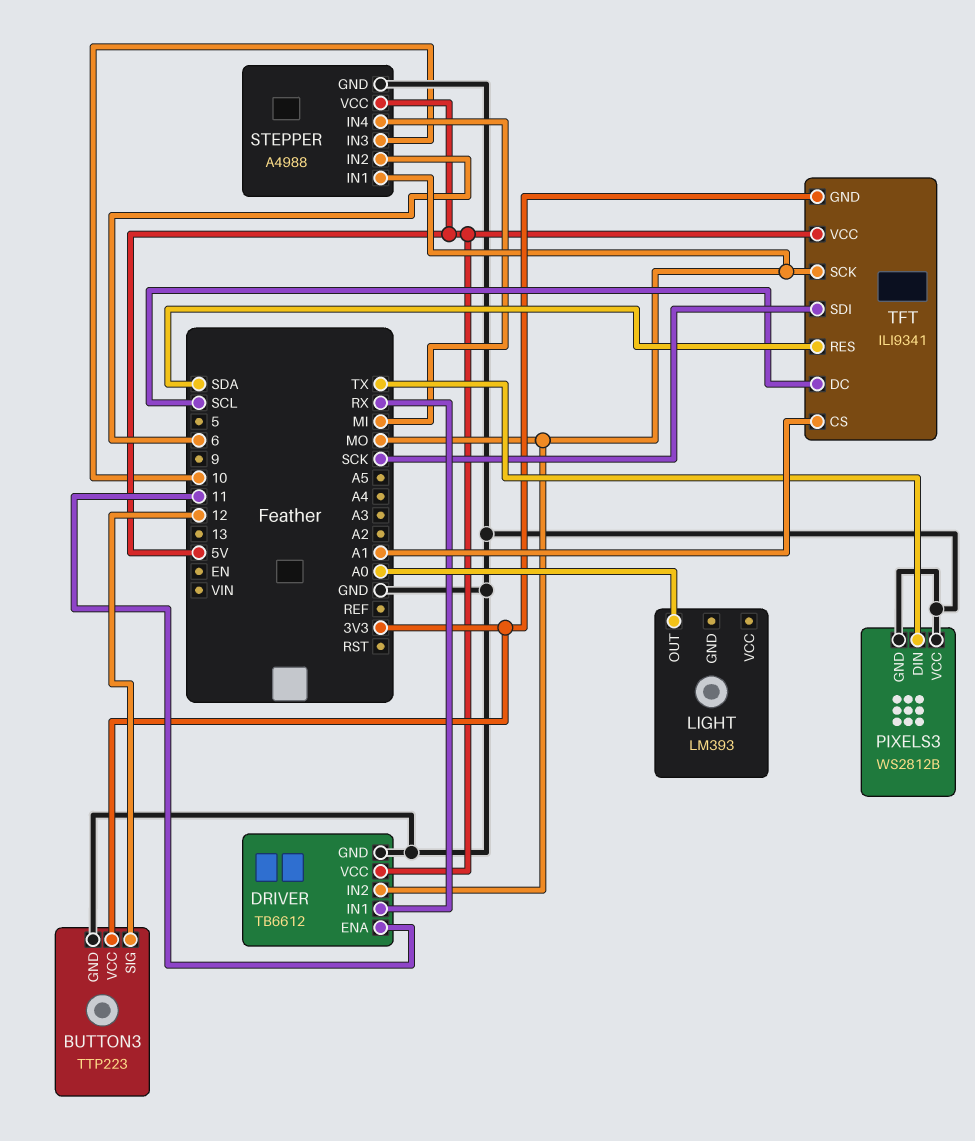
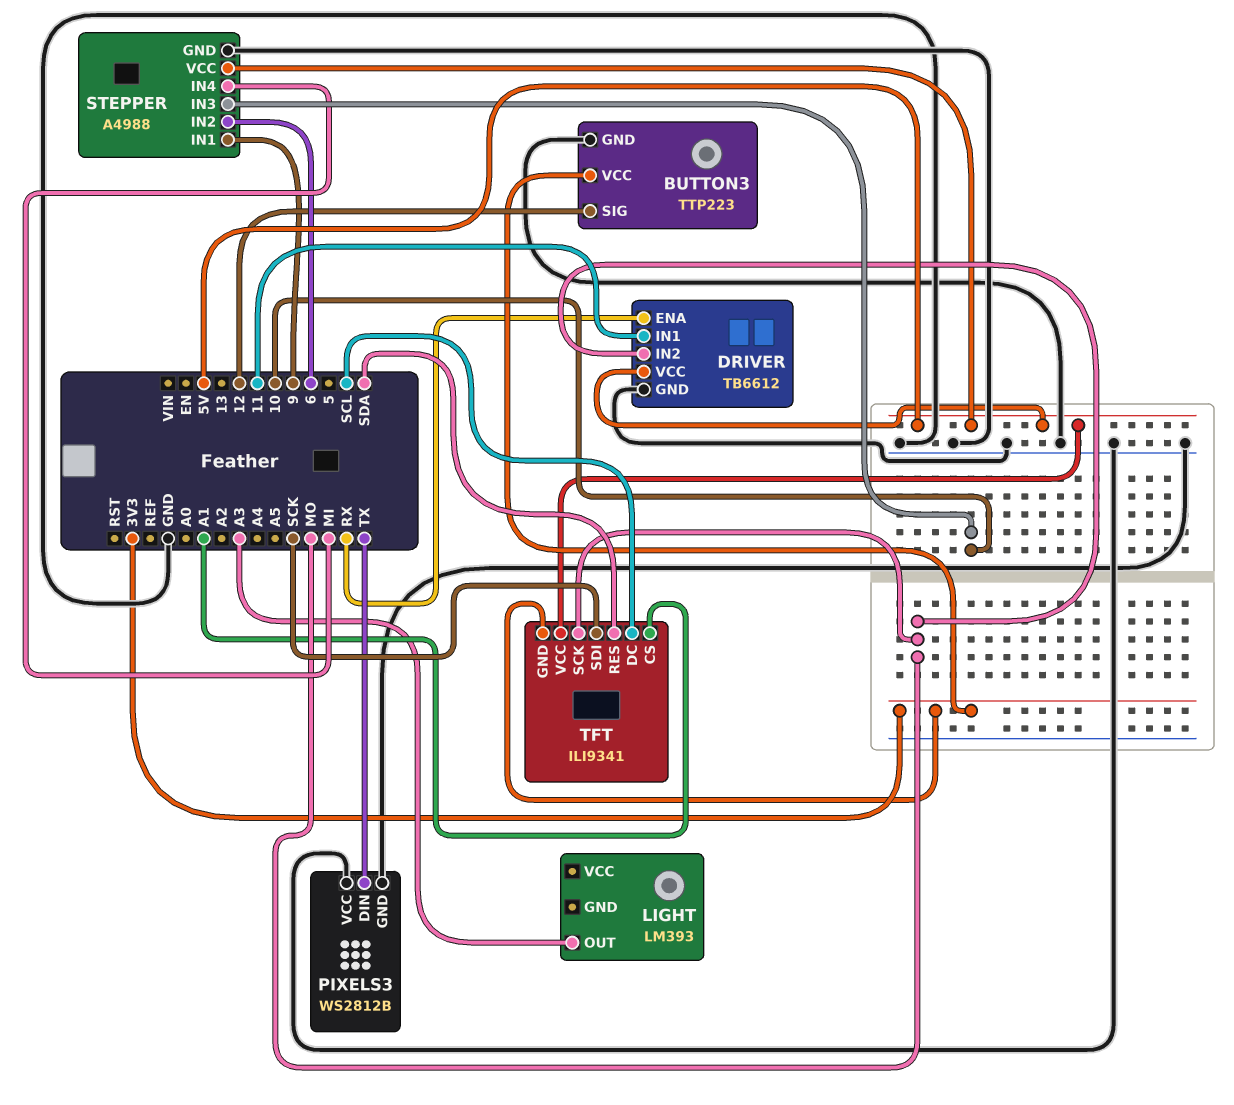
DRIVER pin ENA: 11 -> RX
DRIVER pin IN1: RX -> 11
LIGHT pin OUT: A0 -> A3
STEPPER pin IN1: MO -> 9

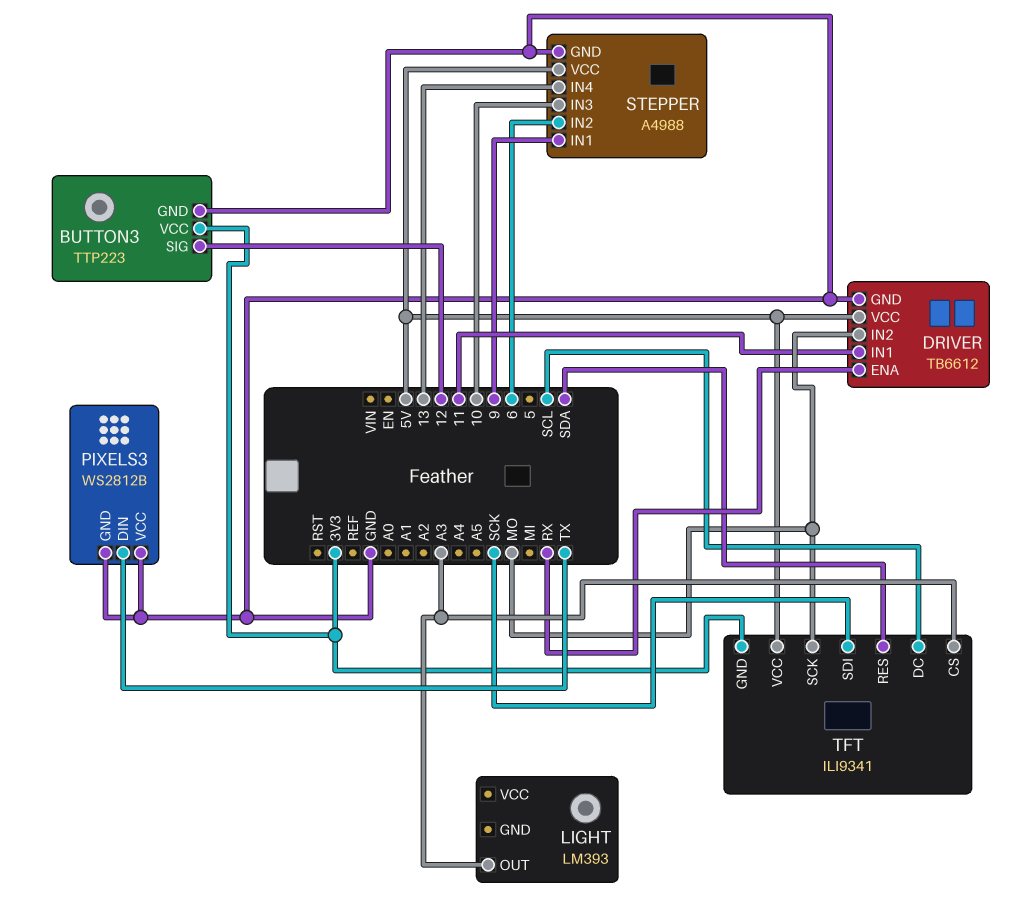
STEPPER pin IN4: MI -> 13
TFT pin CS: A1 -> A3

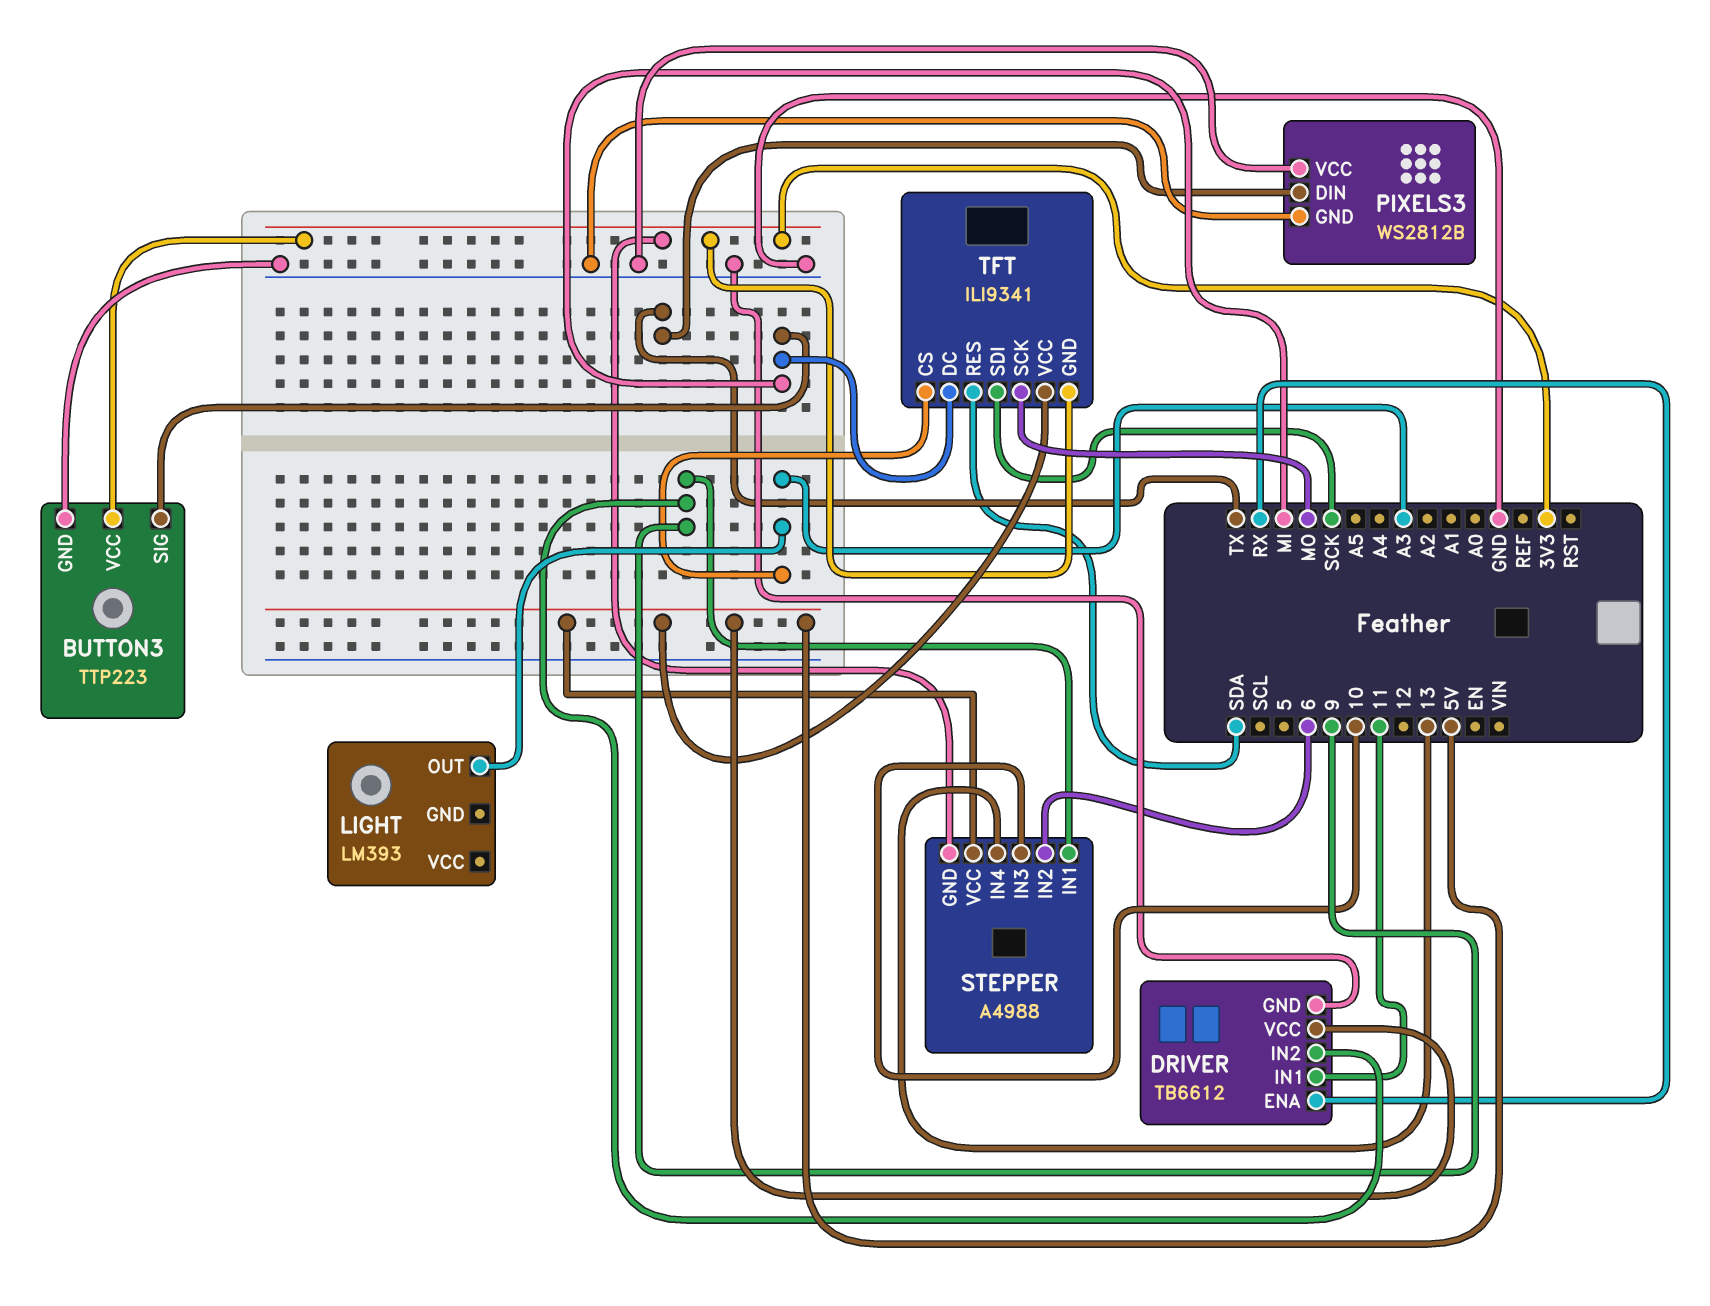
BUTTON3 pin SIG: 12 -> MI
DRIVER pin IN2: MO -> 9
STEPPER pin GND: GND -> 3V3
TFT pin DC: SCL -> MI

